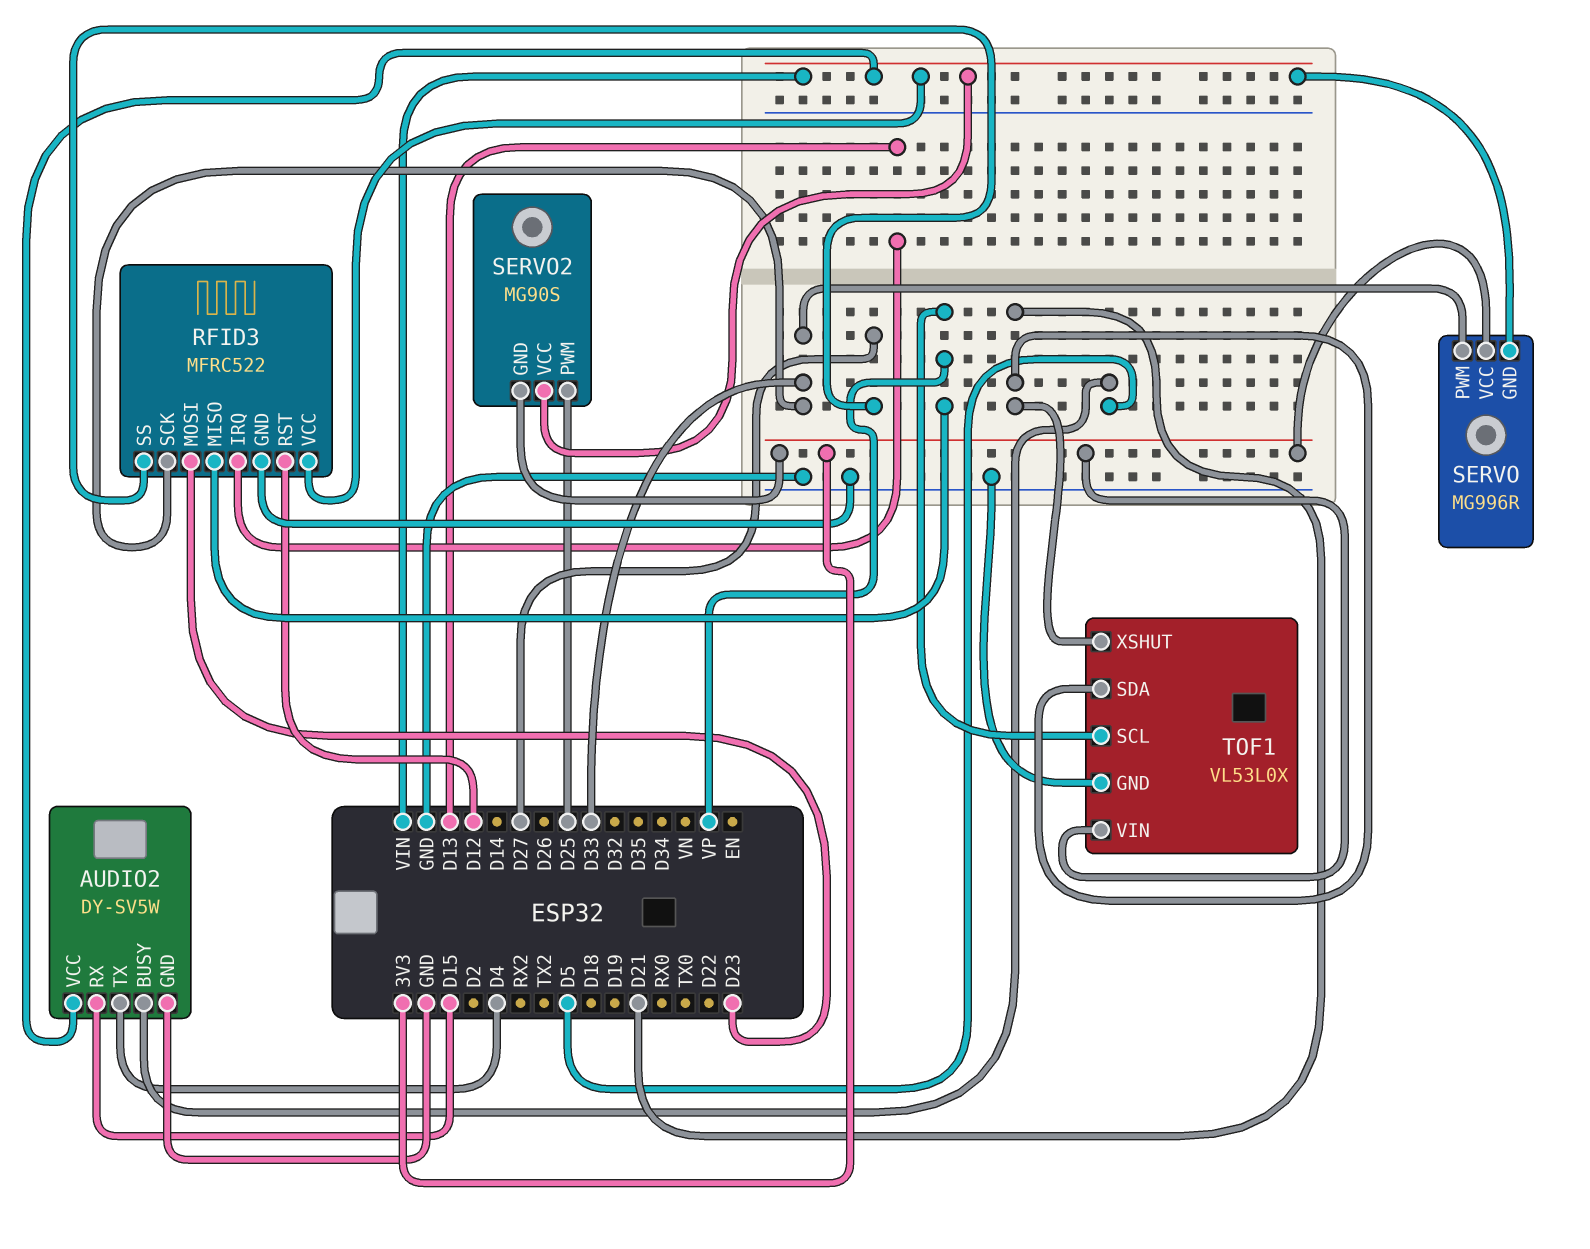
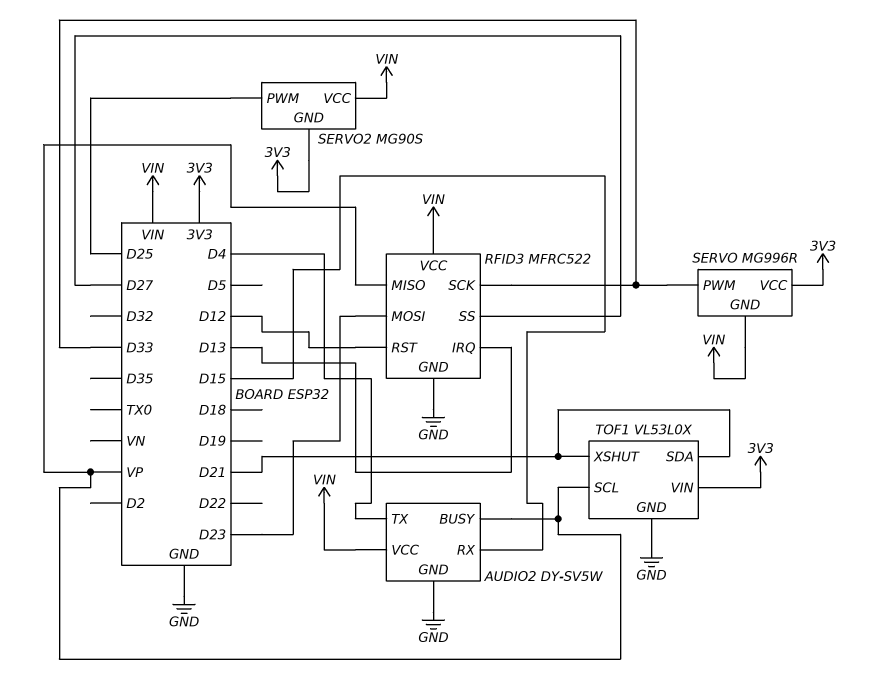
AUDIO2 pin BUSY: D5 -> VP

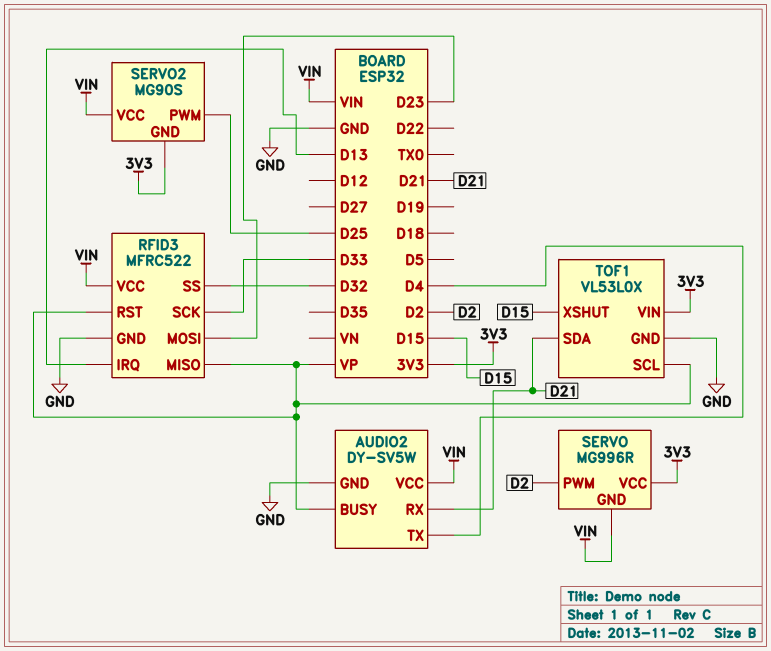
AUDIO2 pin RX: D15 -> D21
RFID3 pin RST: D12 -> VP
RFID3 pin SS: D27 -> D32
SERVO pin PWM: D33 -> D2
TOF1 pin XSHUT: D21 -> D15

